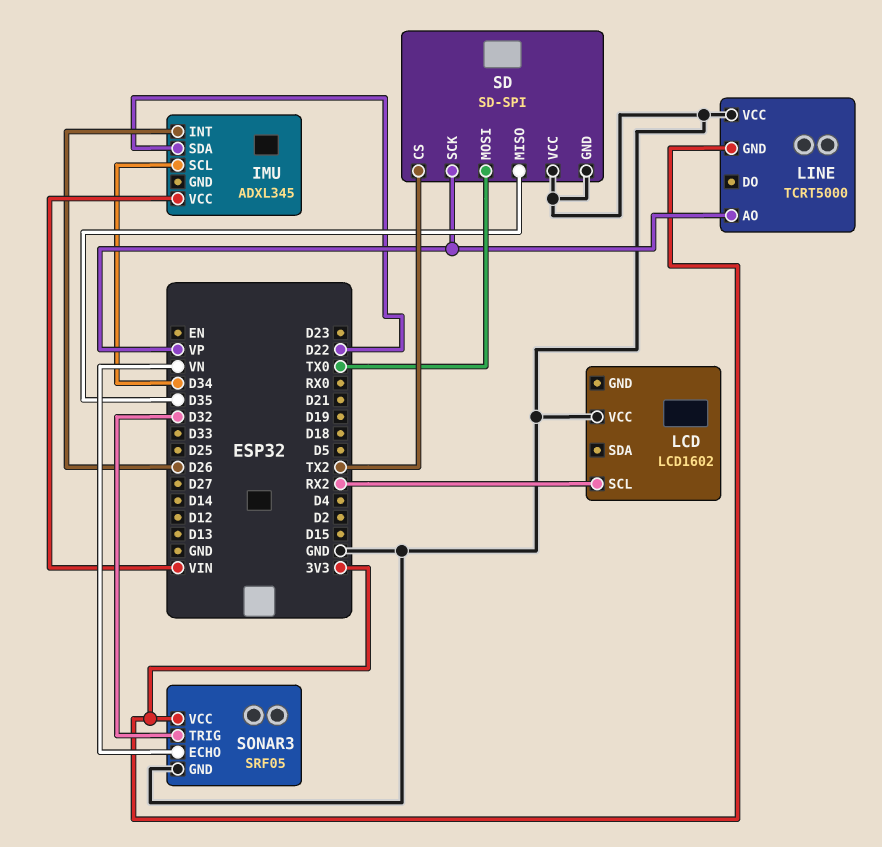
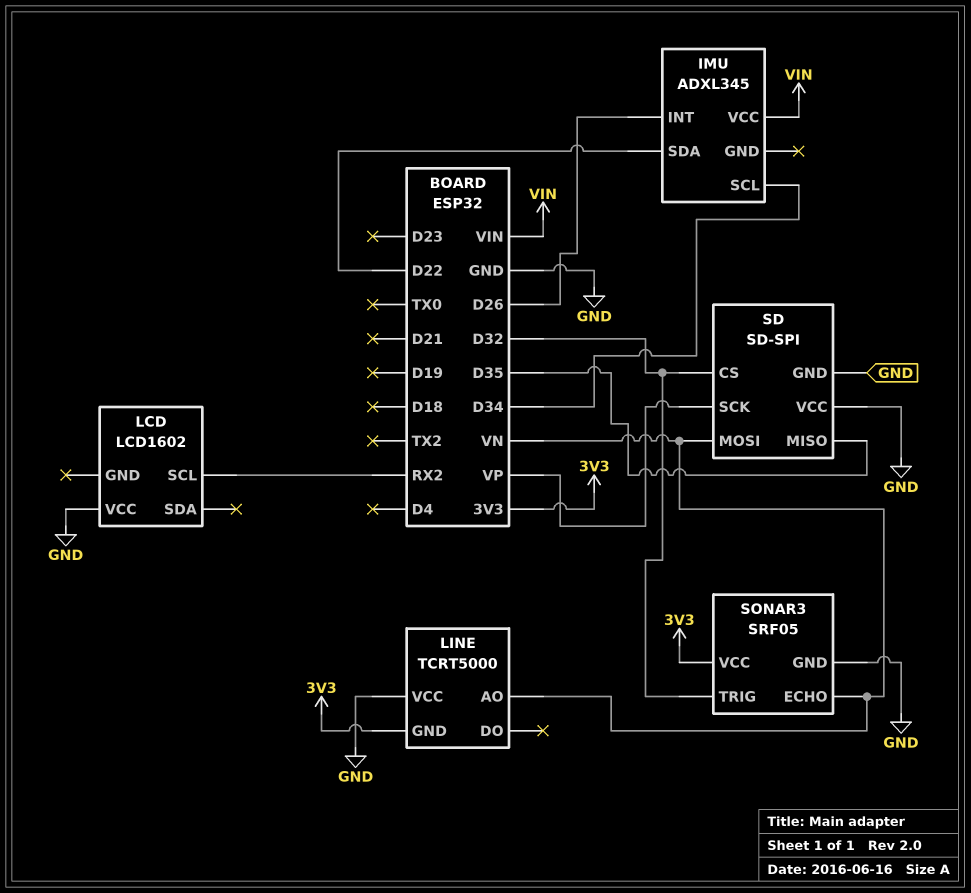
LINE pin AO: VP -> VN
SD pin CS: TX2 -> D32
SD pin MOSI: TX0 -> VN

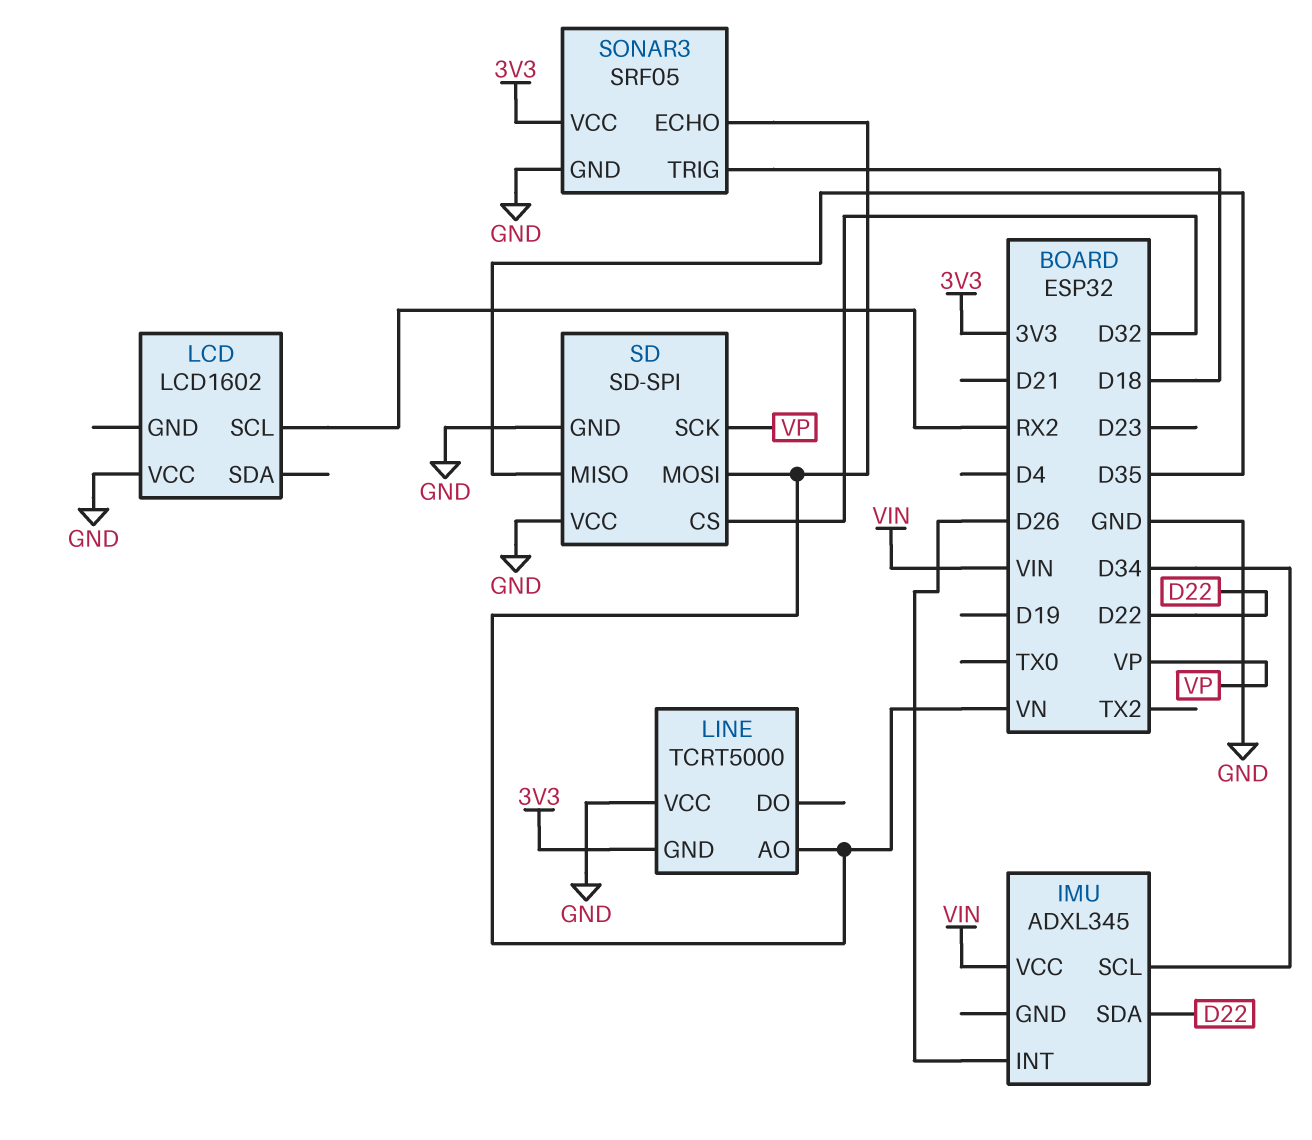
SONAR3 pin TRIG: D32 -> D18

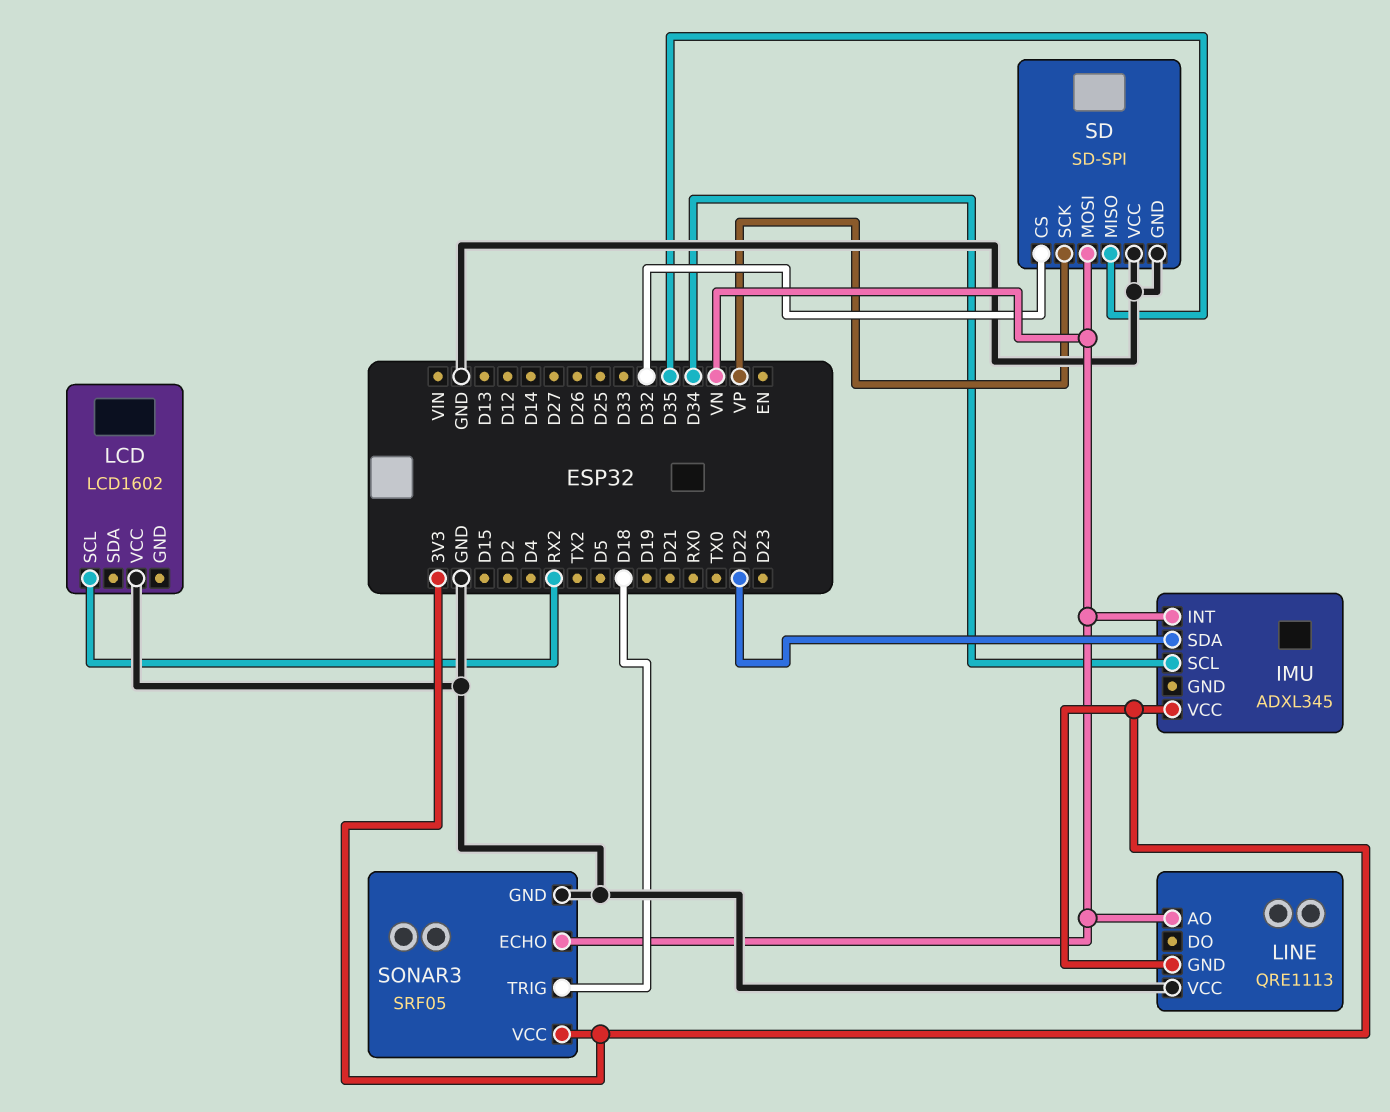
IMU pin INT: D26 -> VN
IMU pin VCC: VIN -> 3V3
LINE: TCRT5000 -> QRE1113

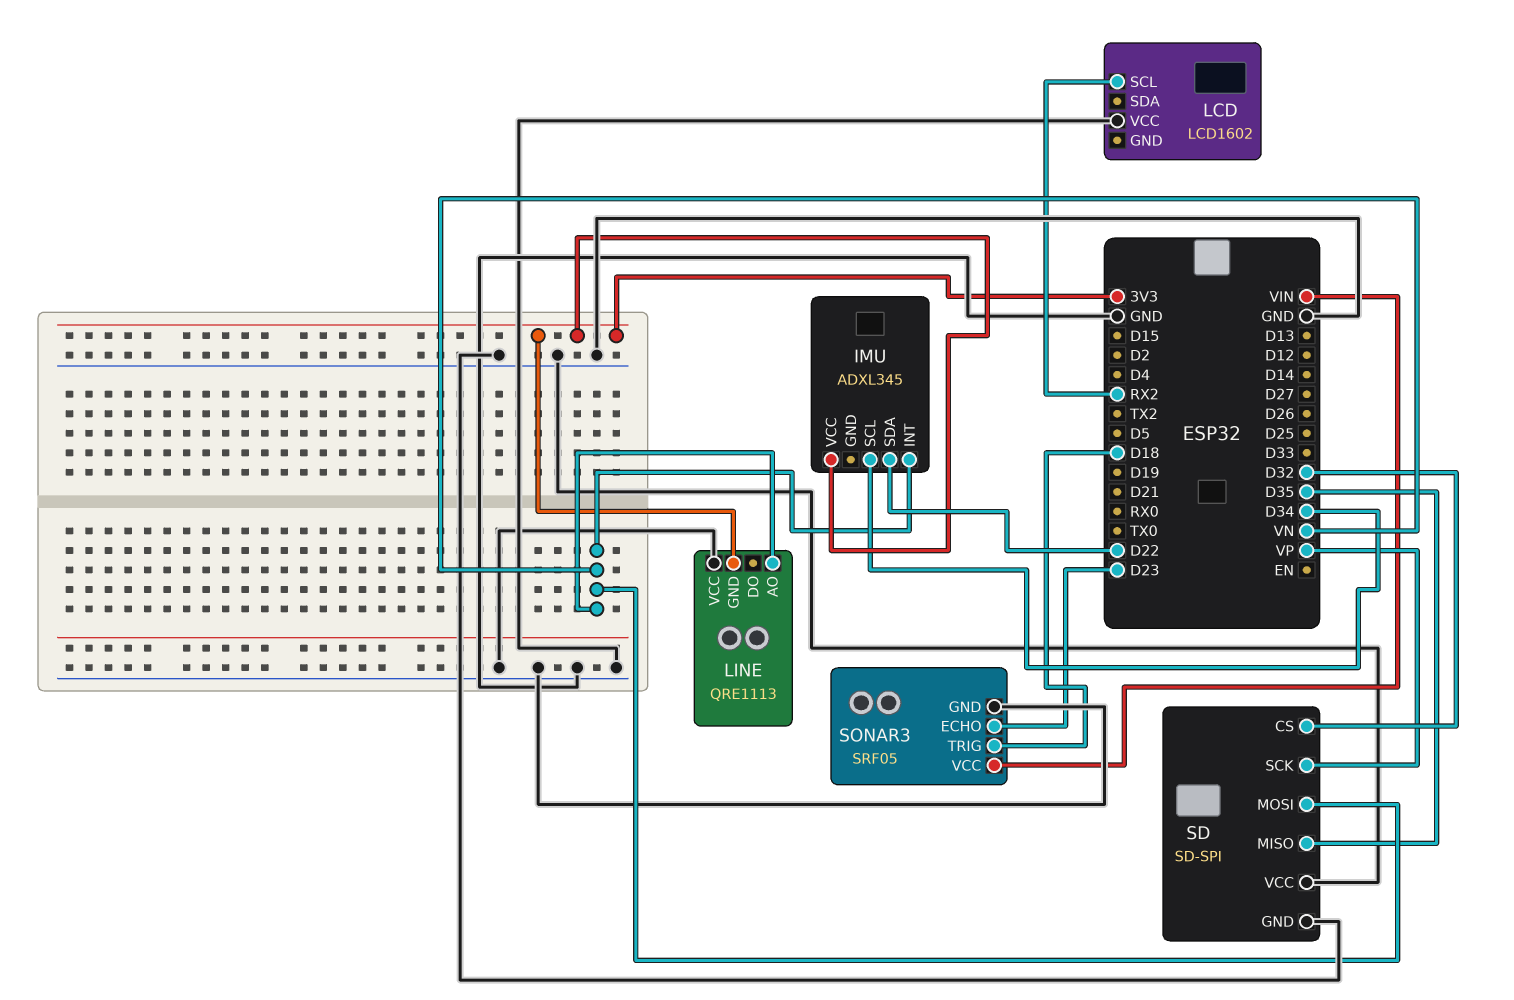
SONAR3 pin ECHO: VN -> D23
SONAR3 pin VCC: 3V3 -> VIN

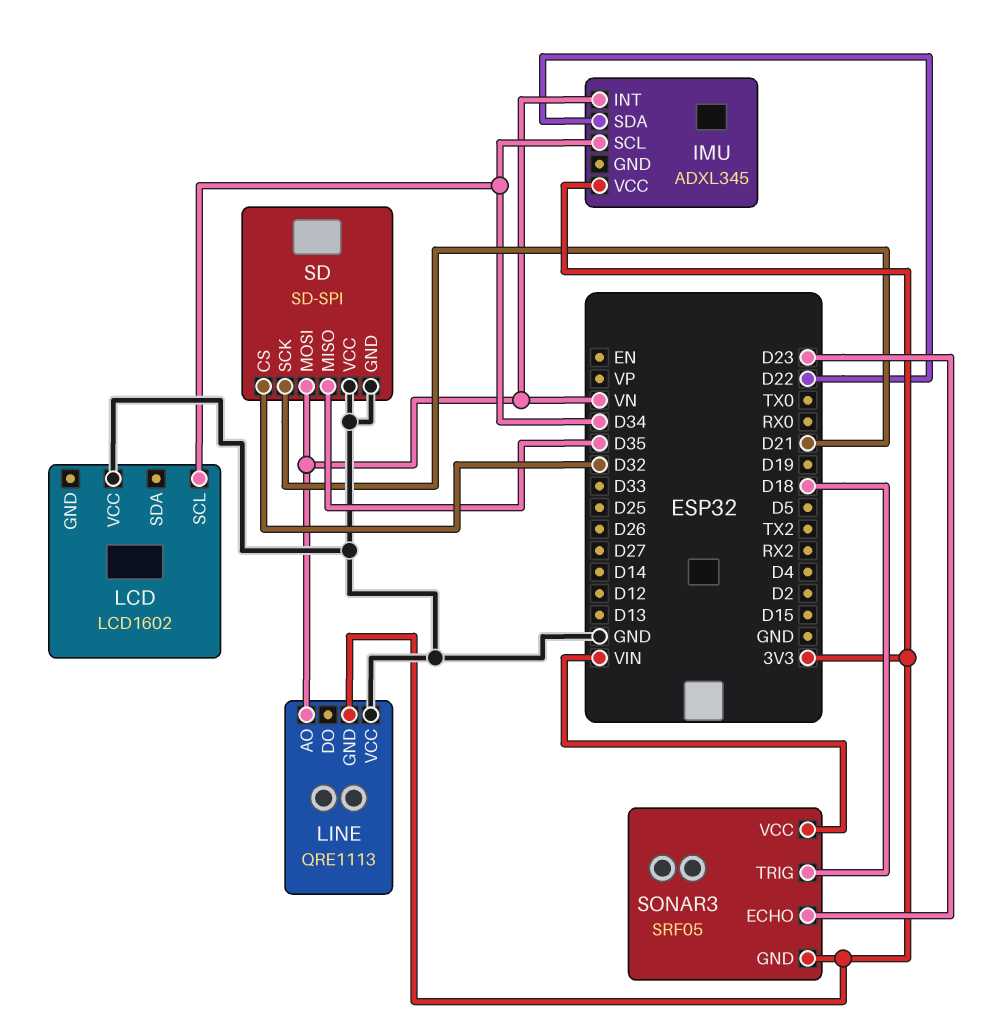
LCD pin SCL: RX2 -> D34
SD pin SCK: VP -> D21
SONAR3 pin GND: GND -> 3V3

